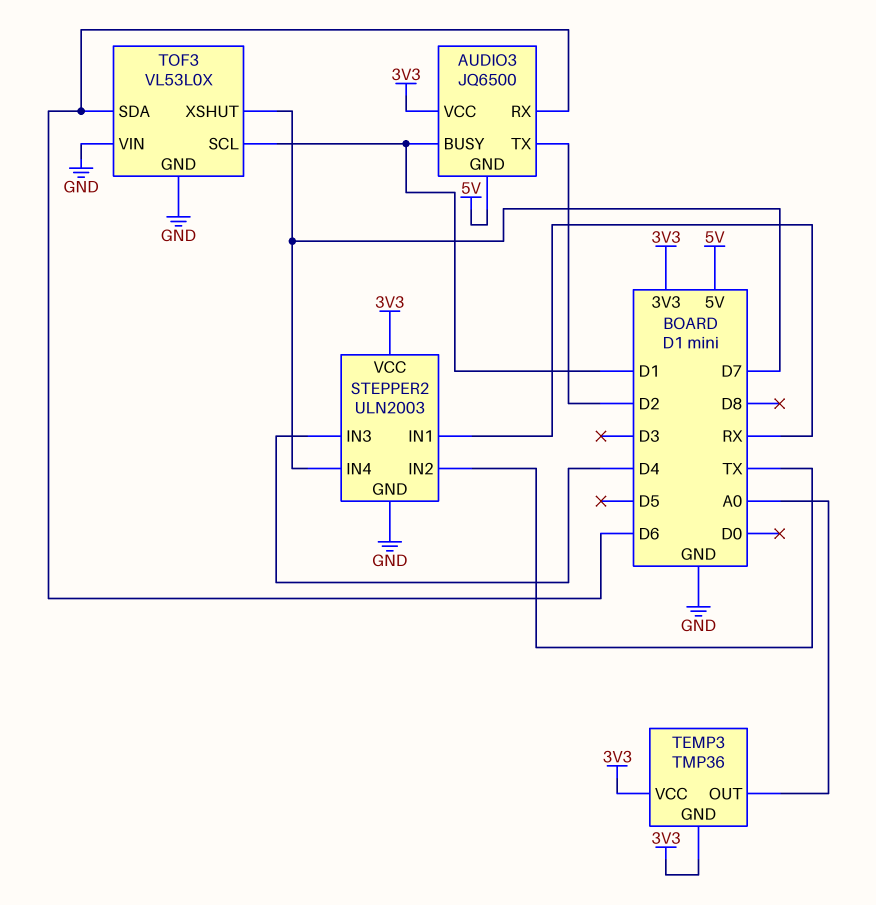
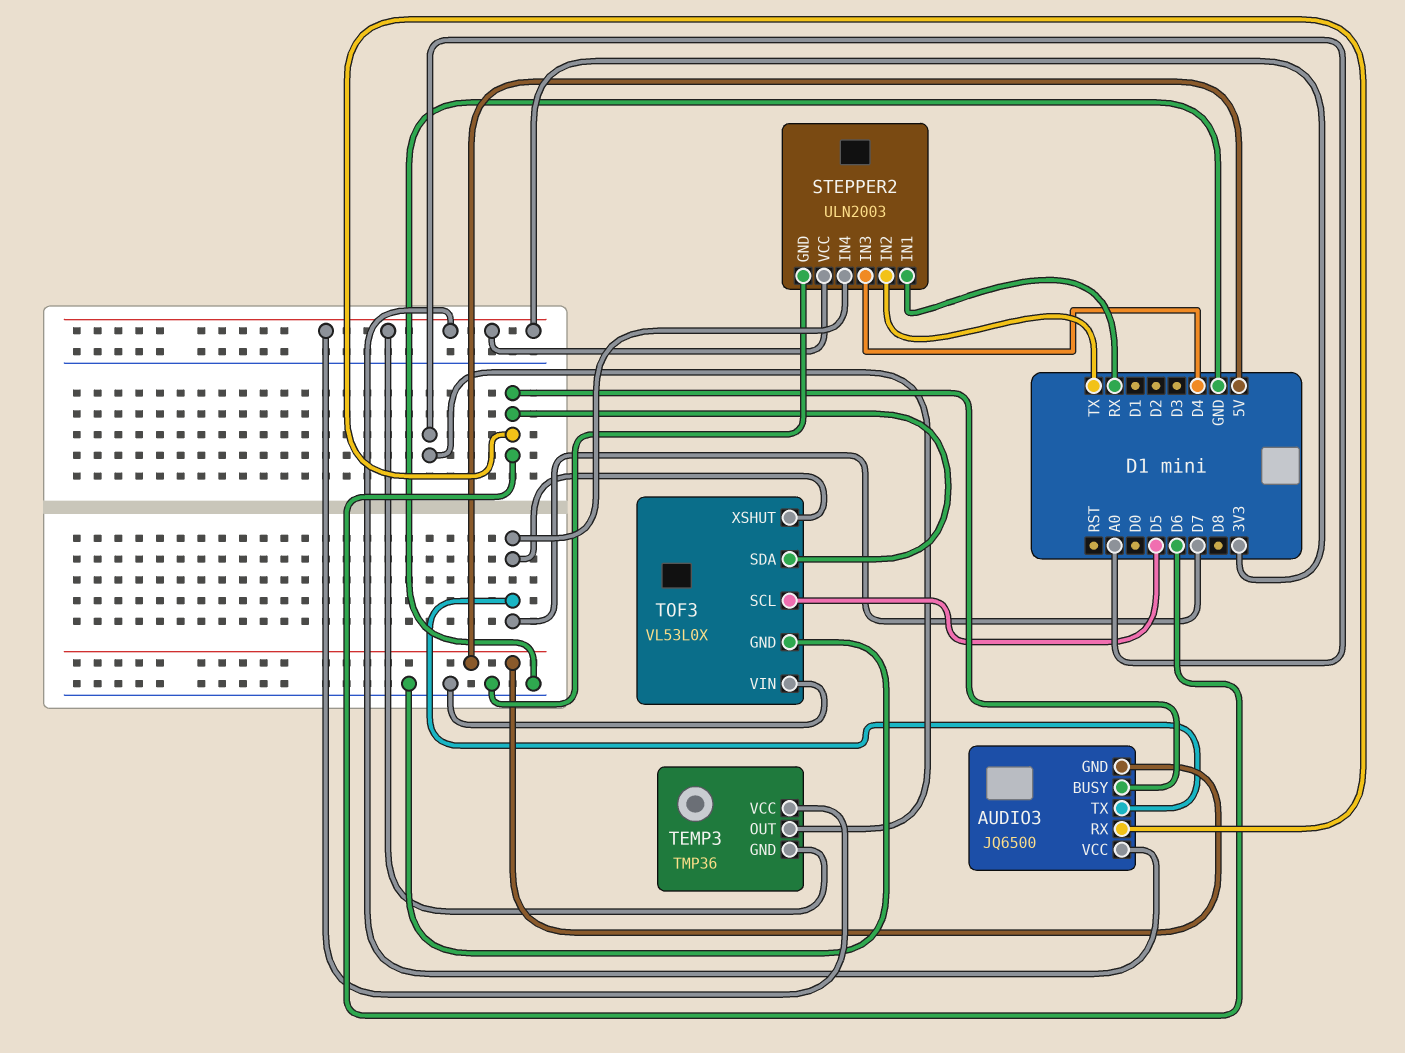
AUDIO3 pin BUSY: D1 -> D6
AUDIO3 pin TX: D2 -> D7
TOF3 pin SCL: D1 -> D5

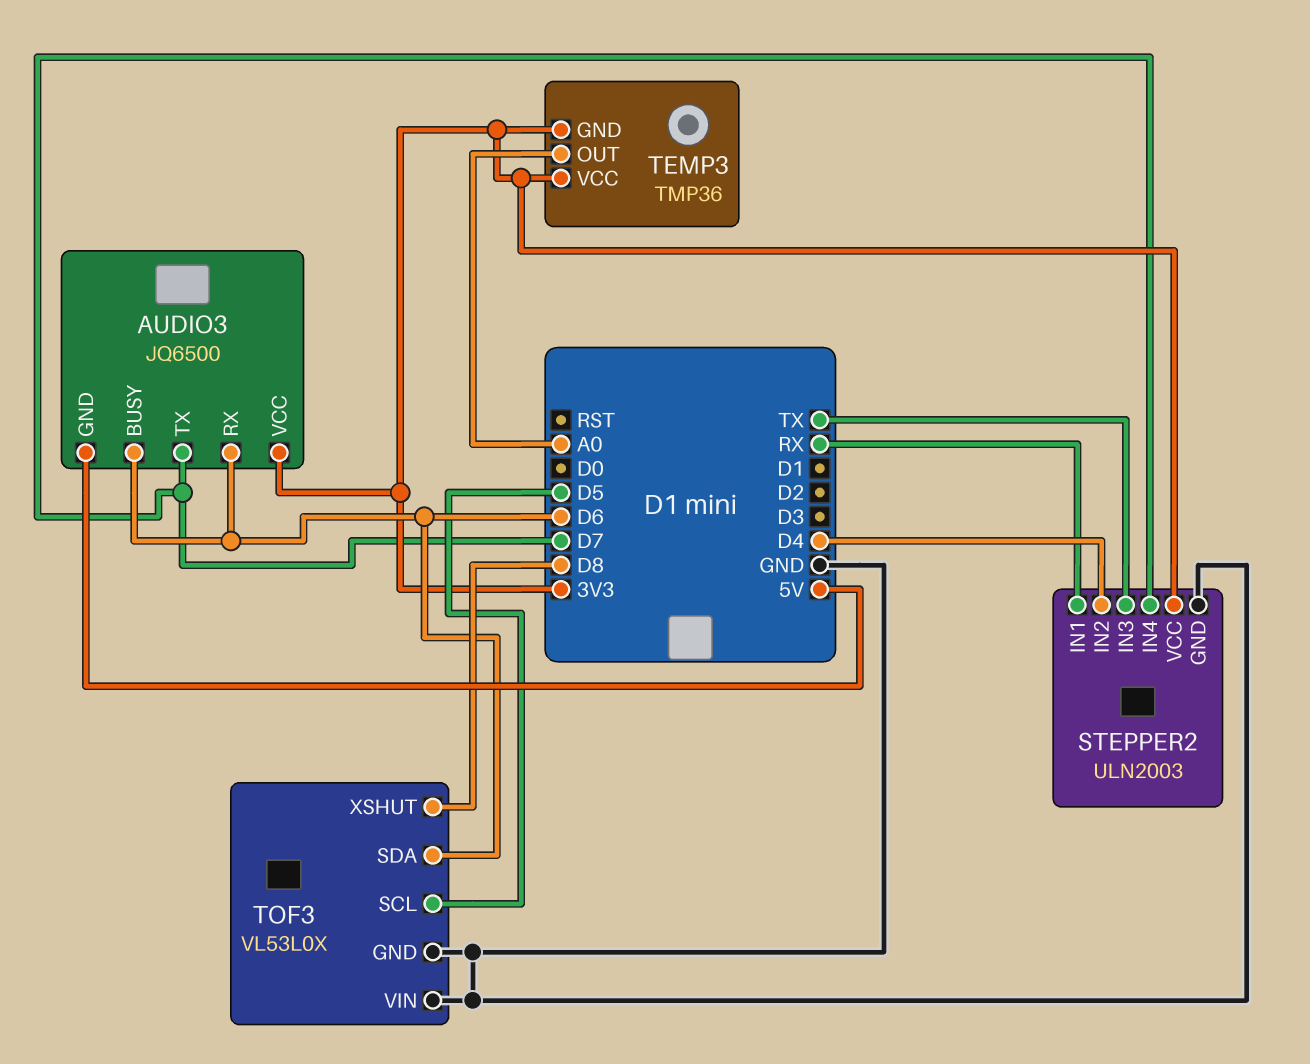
STEPPER2 pin IN2: TX -> D4
STEPPER2 pin IN3: D4 -> TX
TOF3 pin XSHUT: D7 -> D8

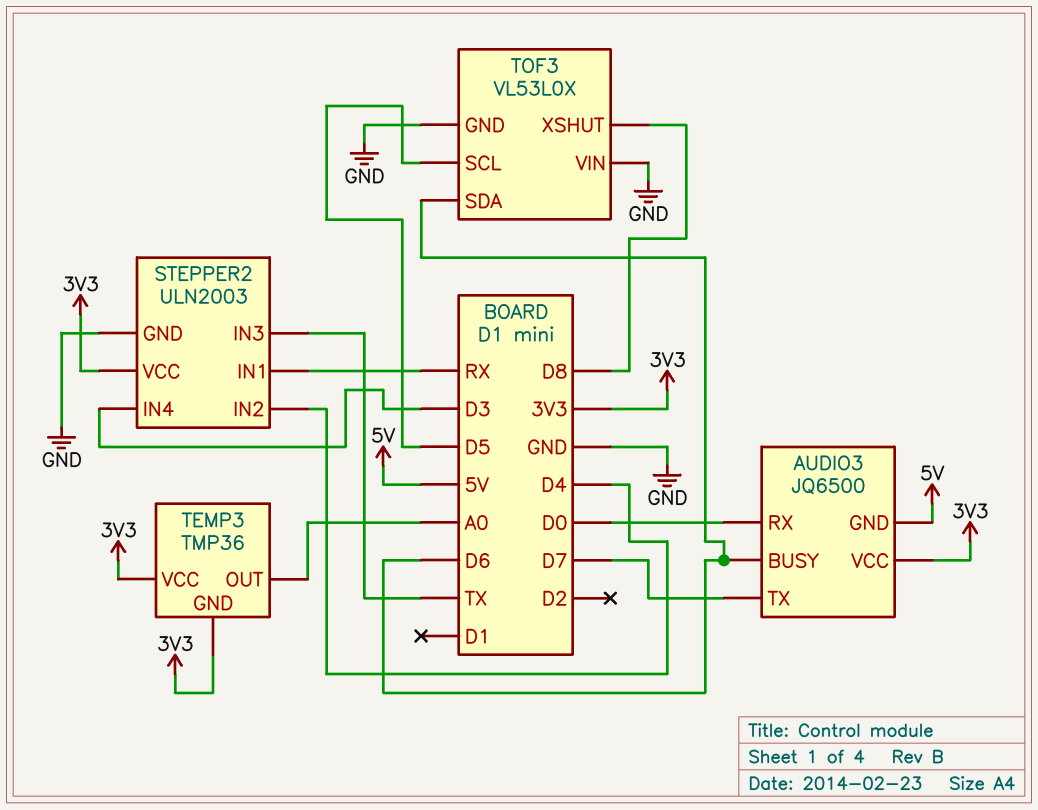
AUDIO3 pin RX: D6 -> D0
STEPPER2 pin IN4: D7 -> D3

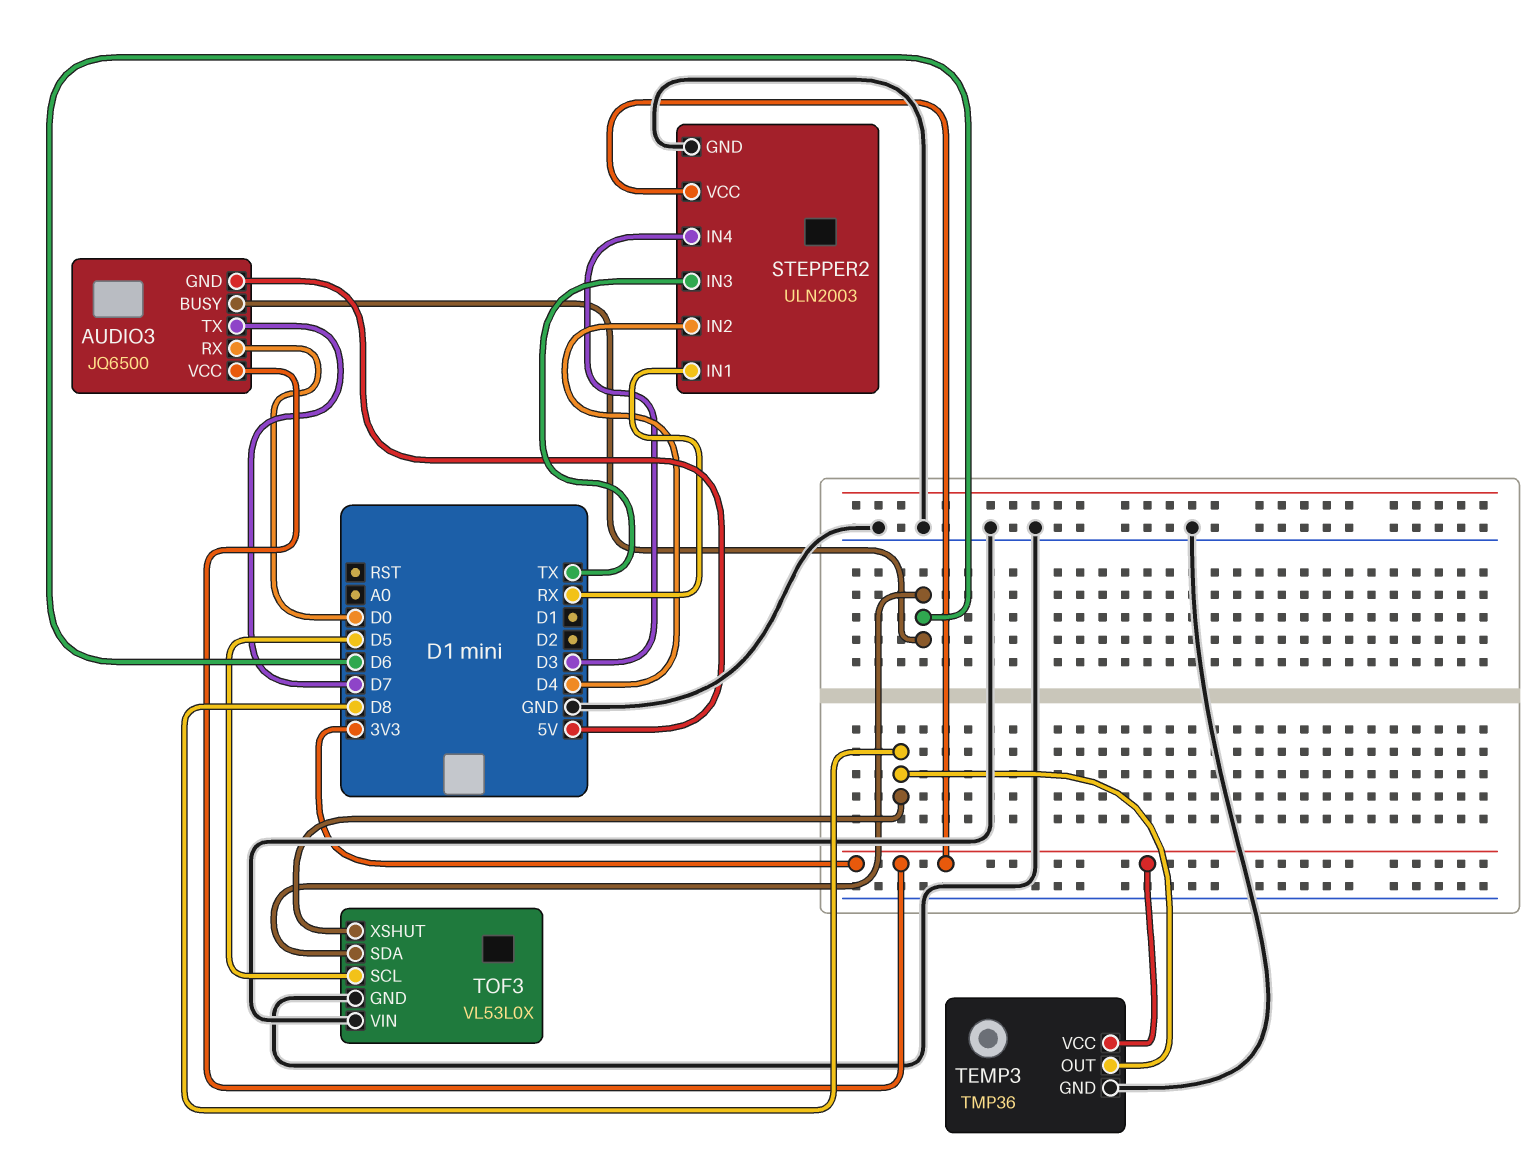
TEMP3 pin GND: 3V3 -> GND
TEMP3 pin OUT: A0 -> D8

